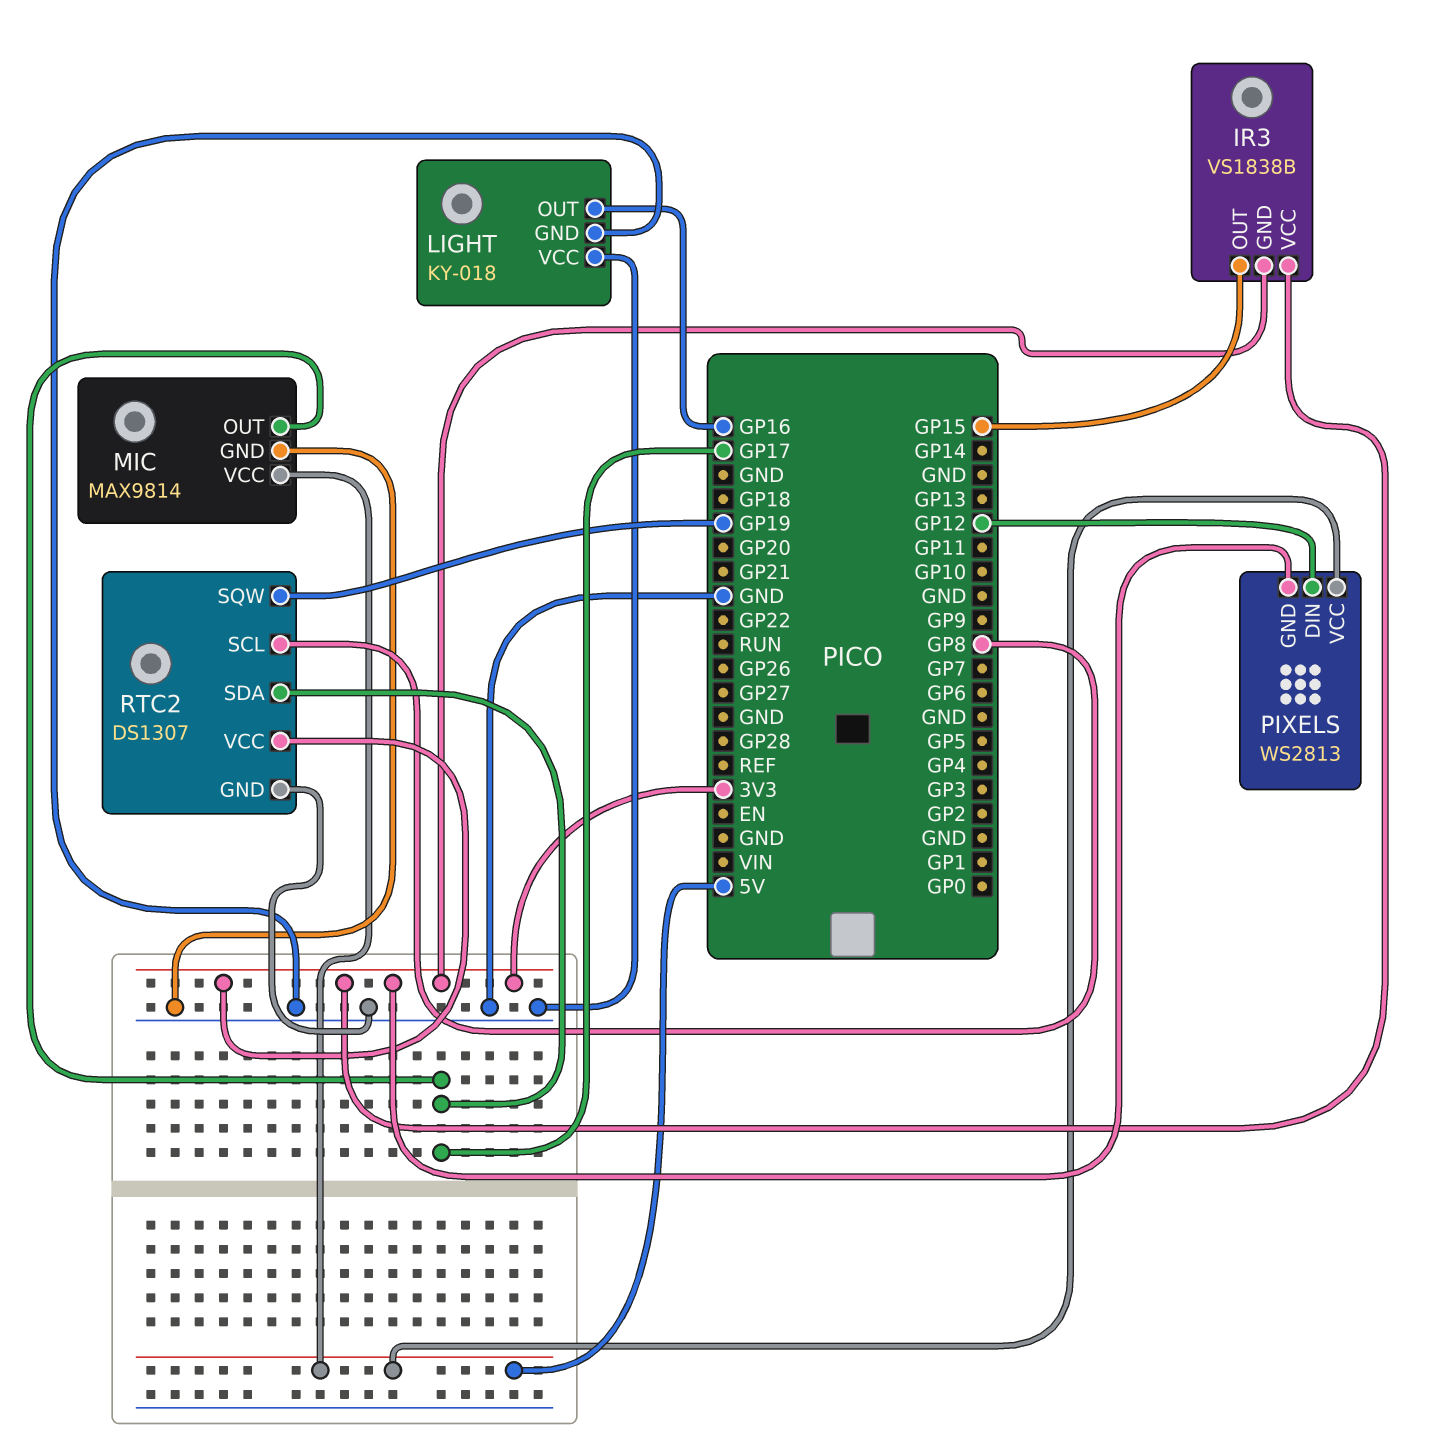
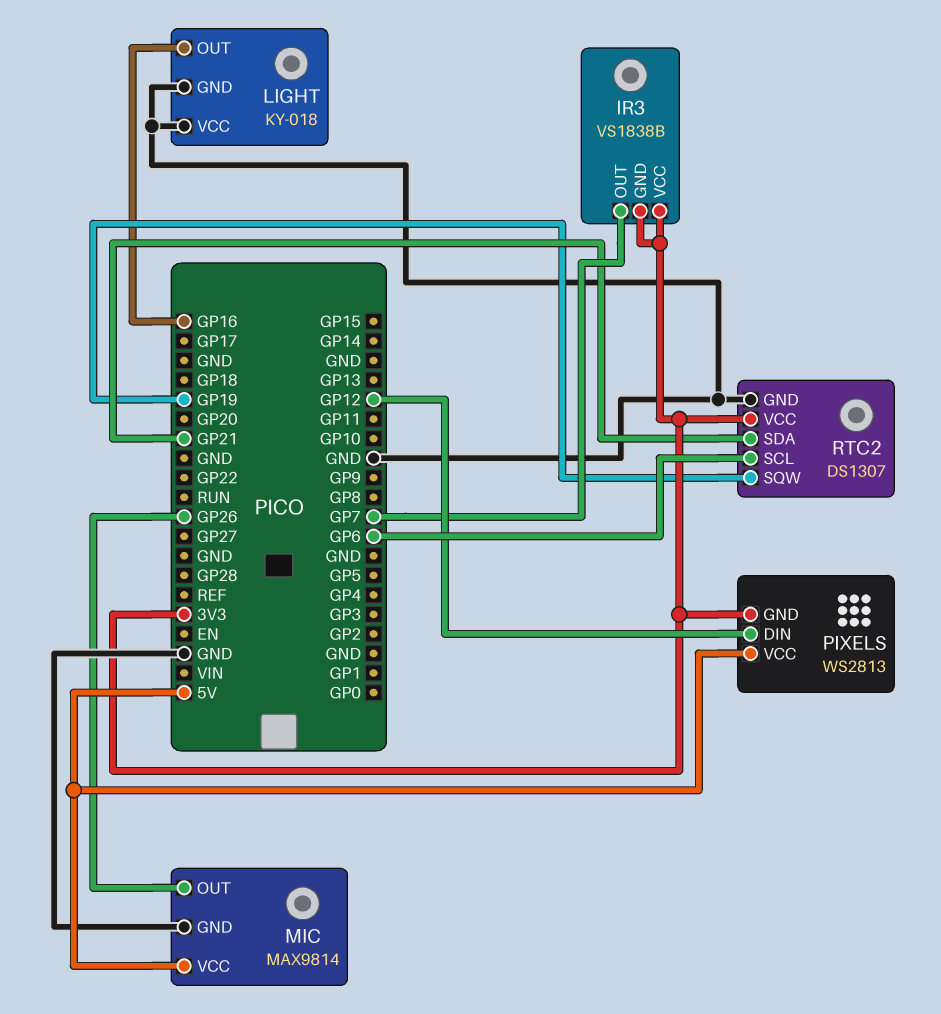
IR3 pin OUT: GP15 -> GP7
MIC pin OUT: GP17 -> GP26
RTC2 pin SCL: GP8 -> GP6
RTC2 pin SDA: GP17 -> GP21

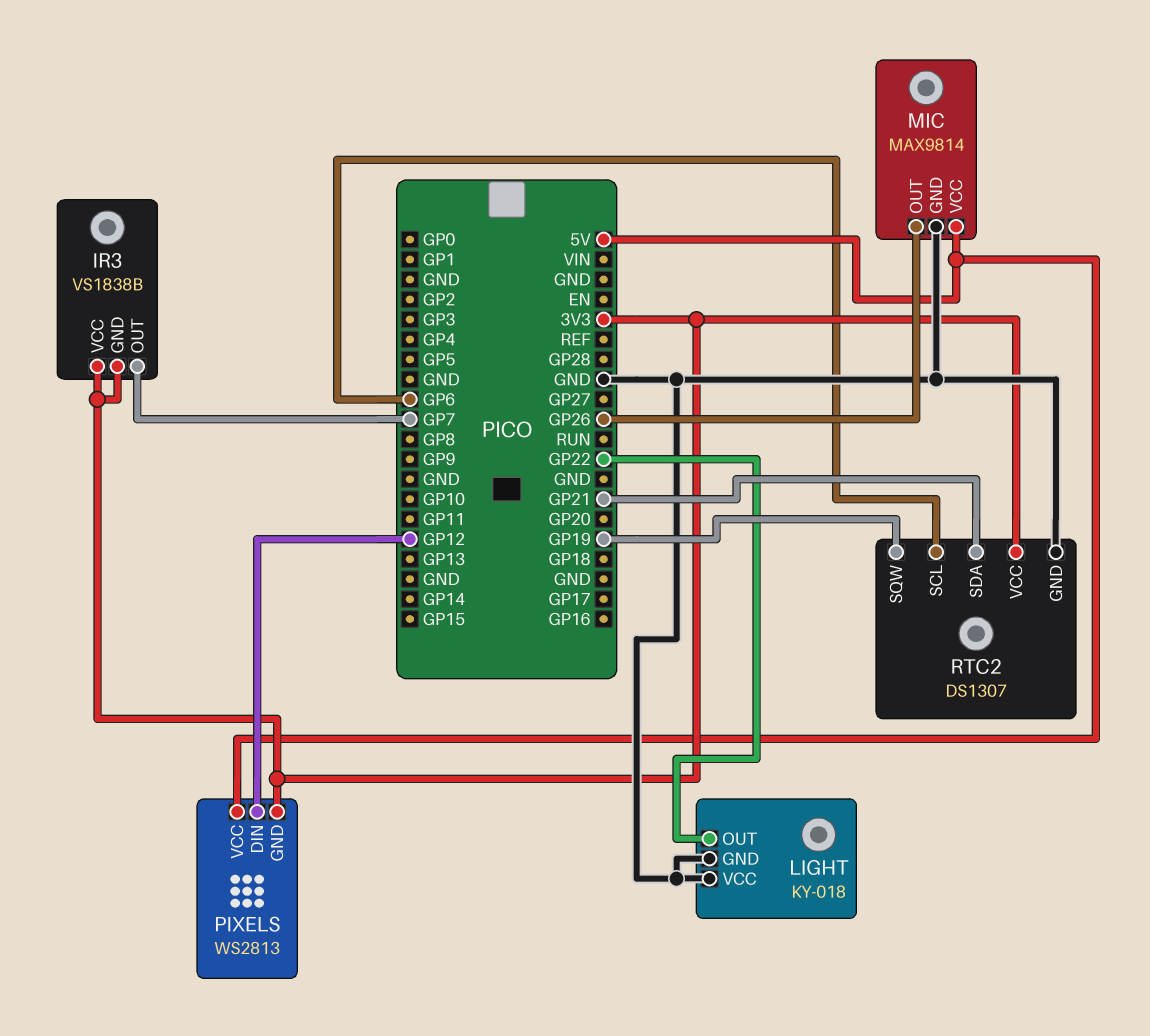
LIGHT pin OUT: GP16 -> GP22

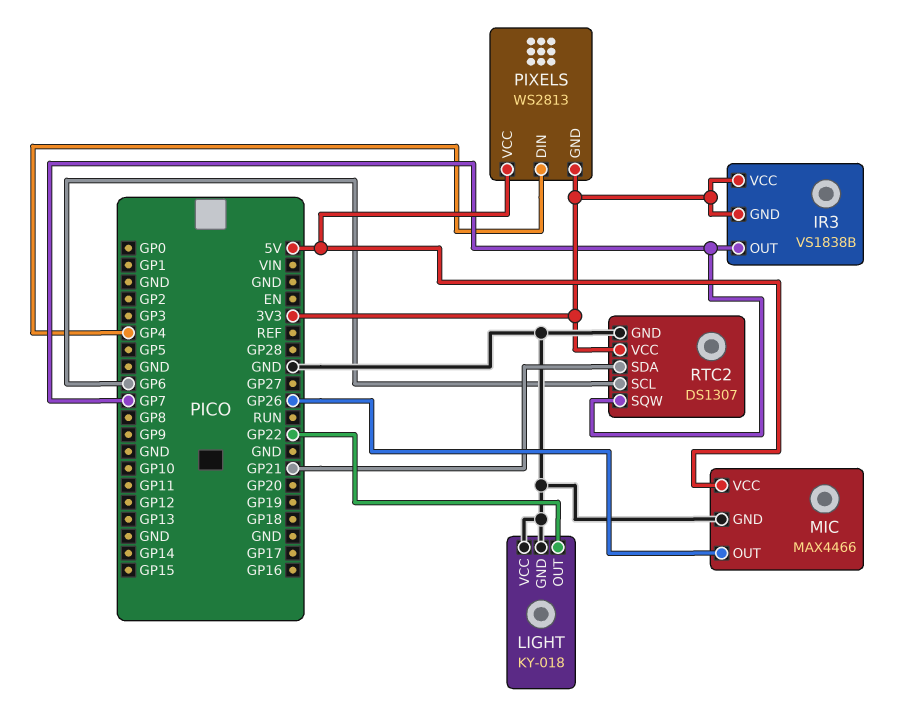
MIC: MAX9814 -> MAX4466
PIXELS pin DIN: GP12 -> GP4
RTC2 pin SQW: GP19 -> GP7

